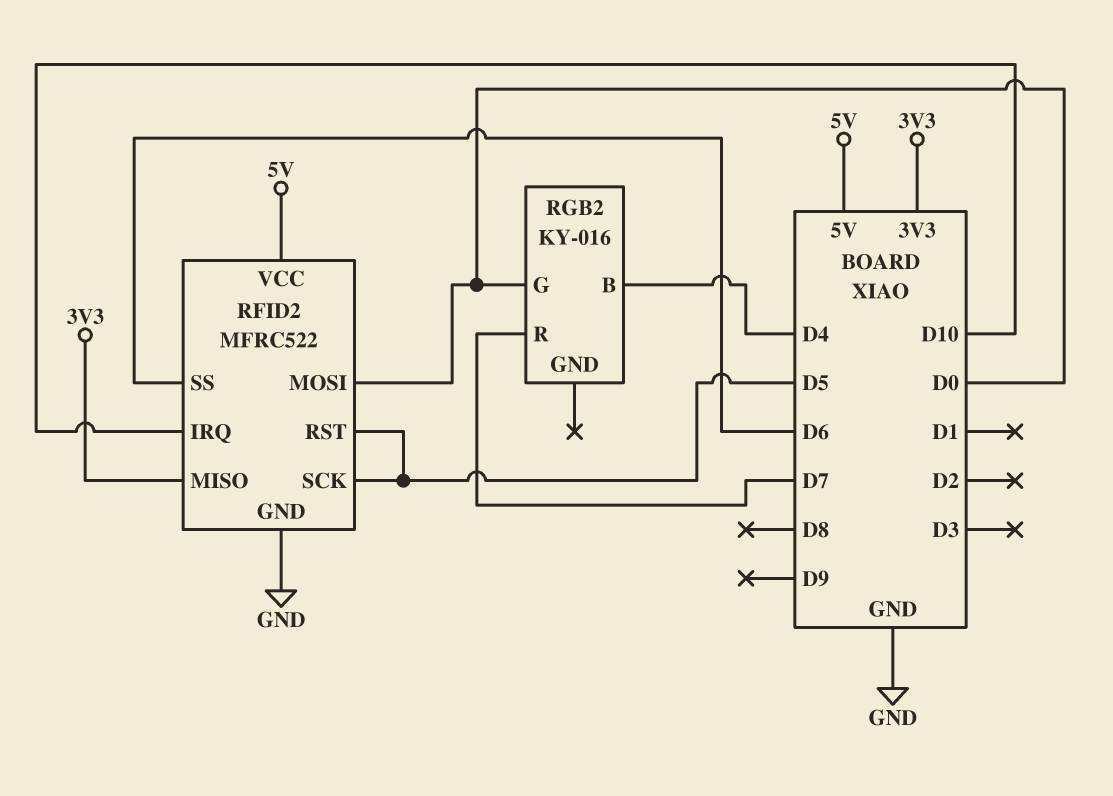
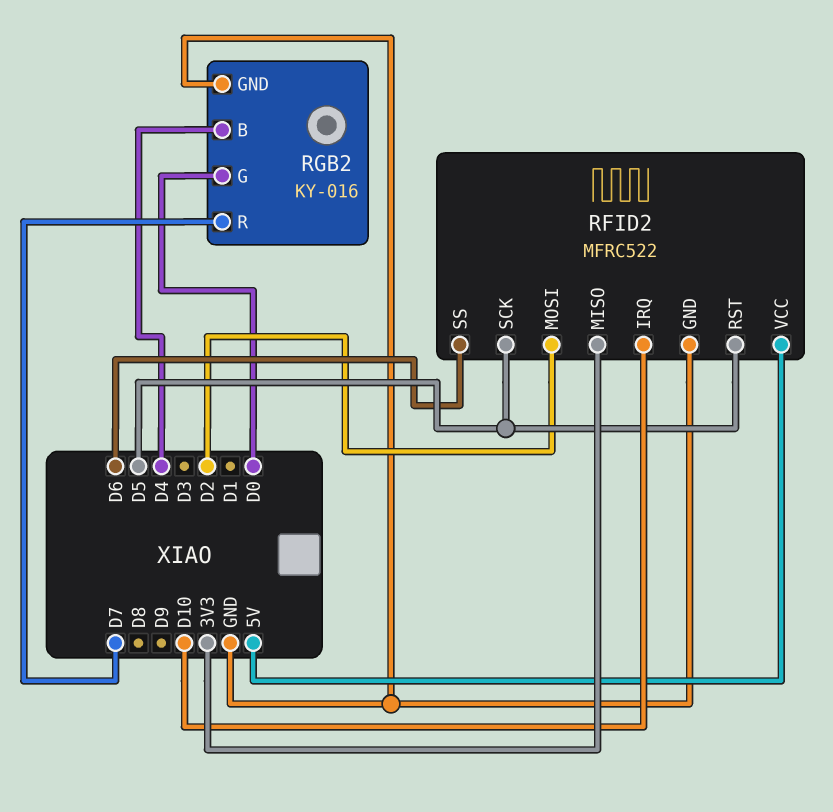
RFID2 pin MOSI: D0 -> D2
RGB2 pin GND: none -> GND

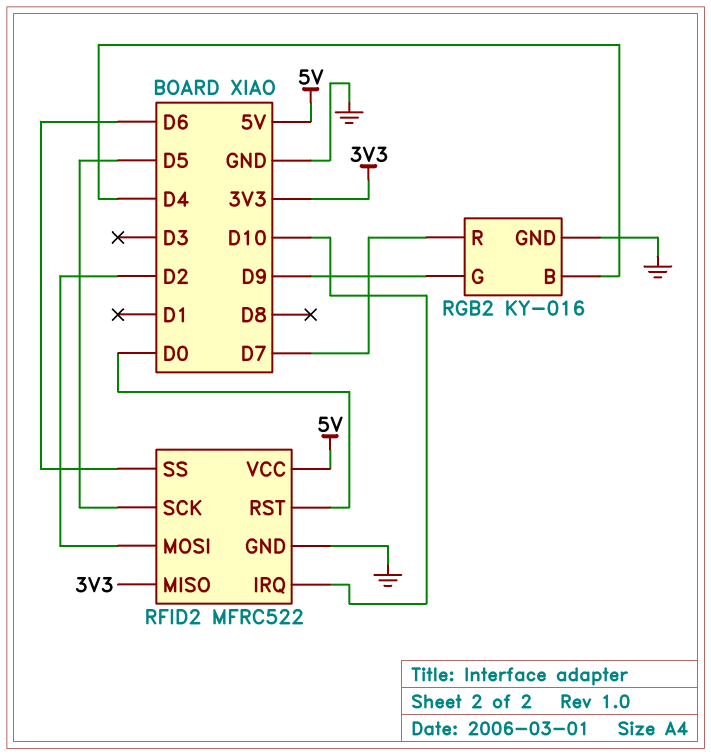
RFID2 pin RST: D5 -> D0
RGB2 pin G: D0 -> D9

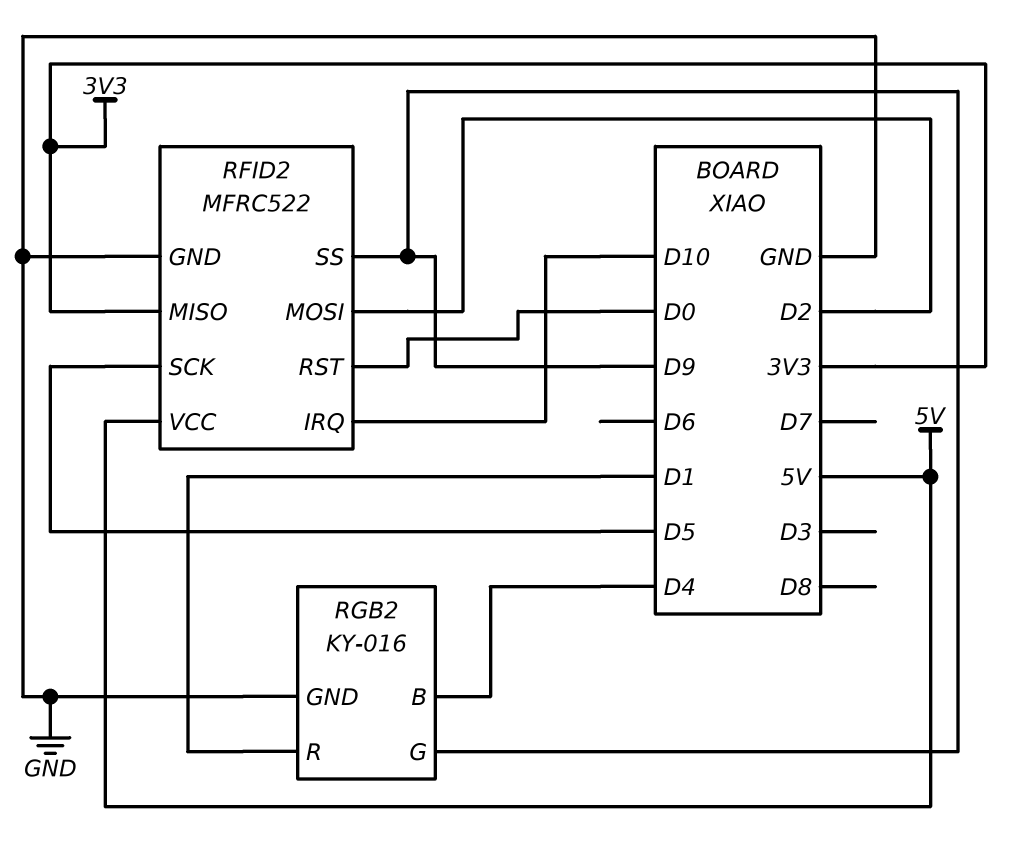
RFID2 pin SS: D6 -> D9
RGB2 pin R: D7 -> D1

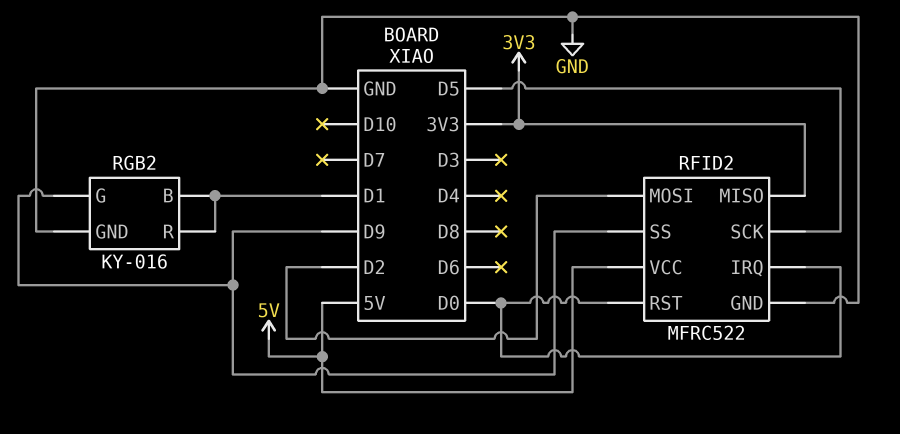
RFID2 pin IRQ: D10 -> D0
RGB2 pin B: D4 -> D1

